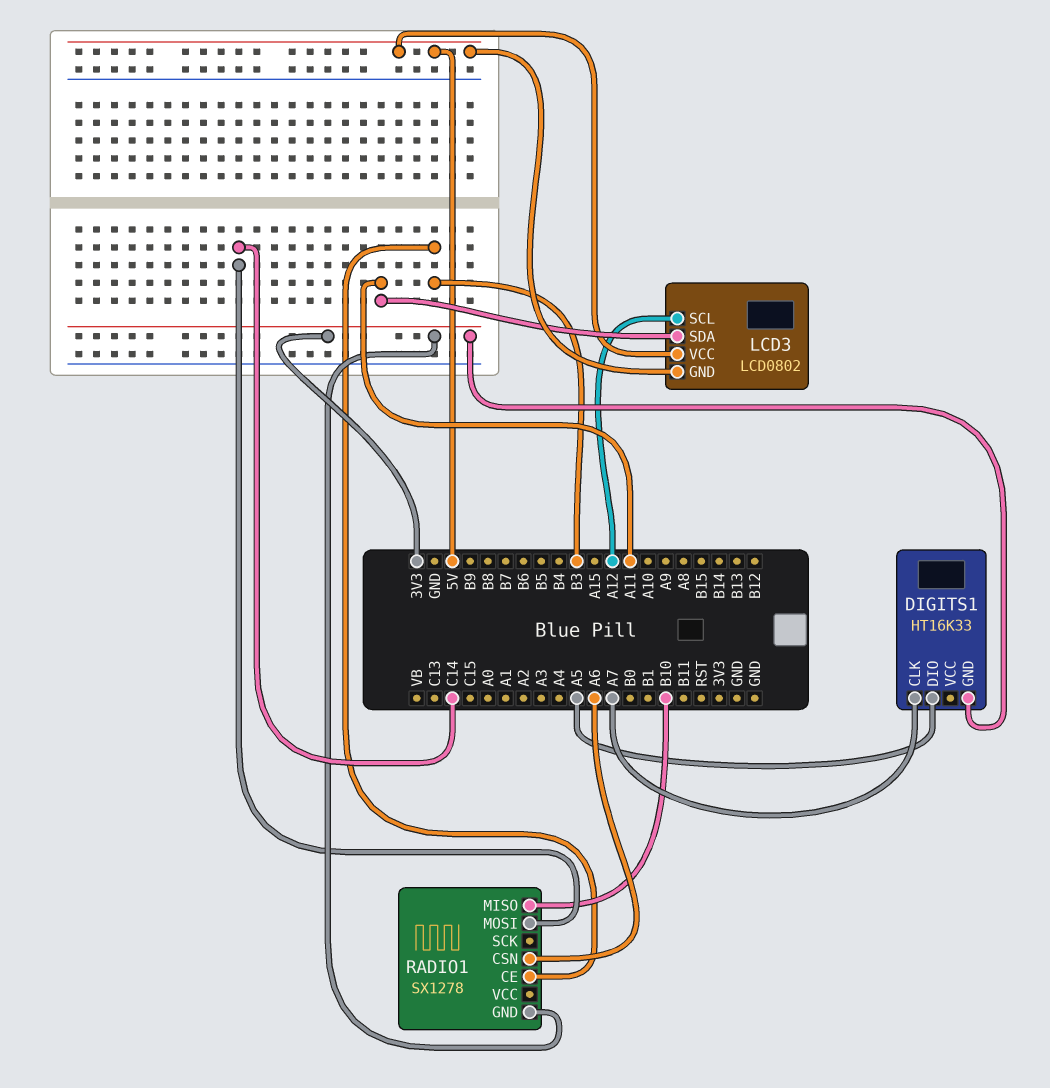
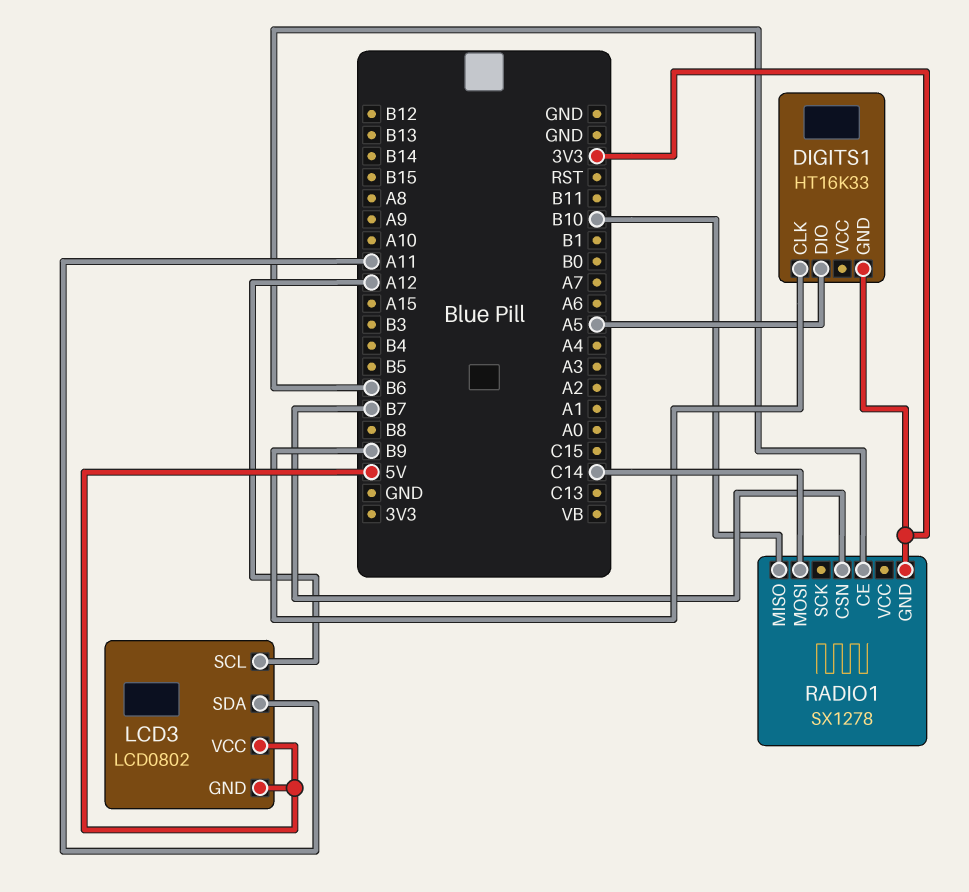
DIGITS1 pin CLK: A7 -> B9
RADIO1 pin CE: B3 -> B6
RADIO1 pin CSN: A6 -> B7

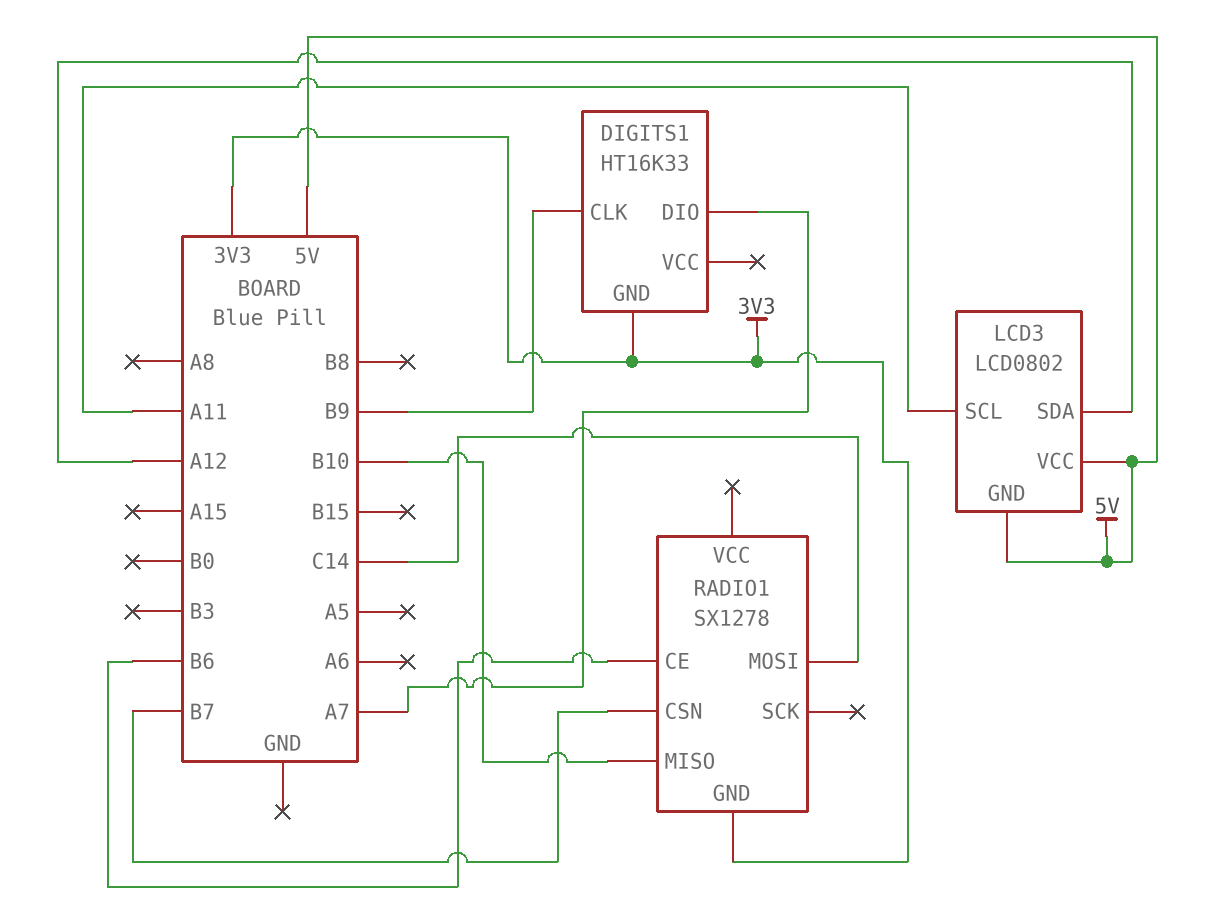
DIGITS1 pin DIO: A5 -> A7
LCD3 pin SCL: A12 -> A11
LCD3 pin SDA: A11 -> A12

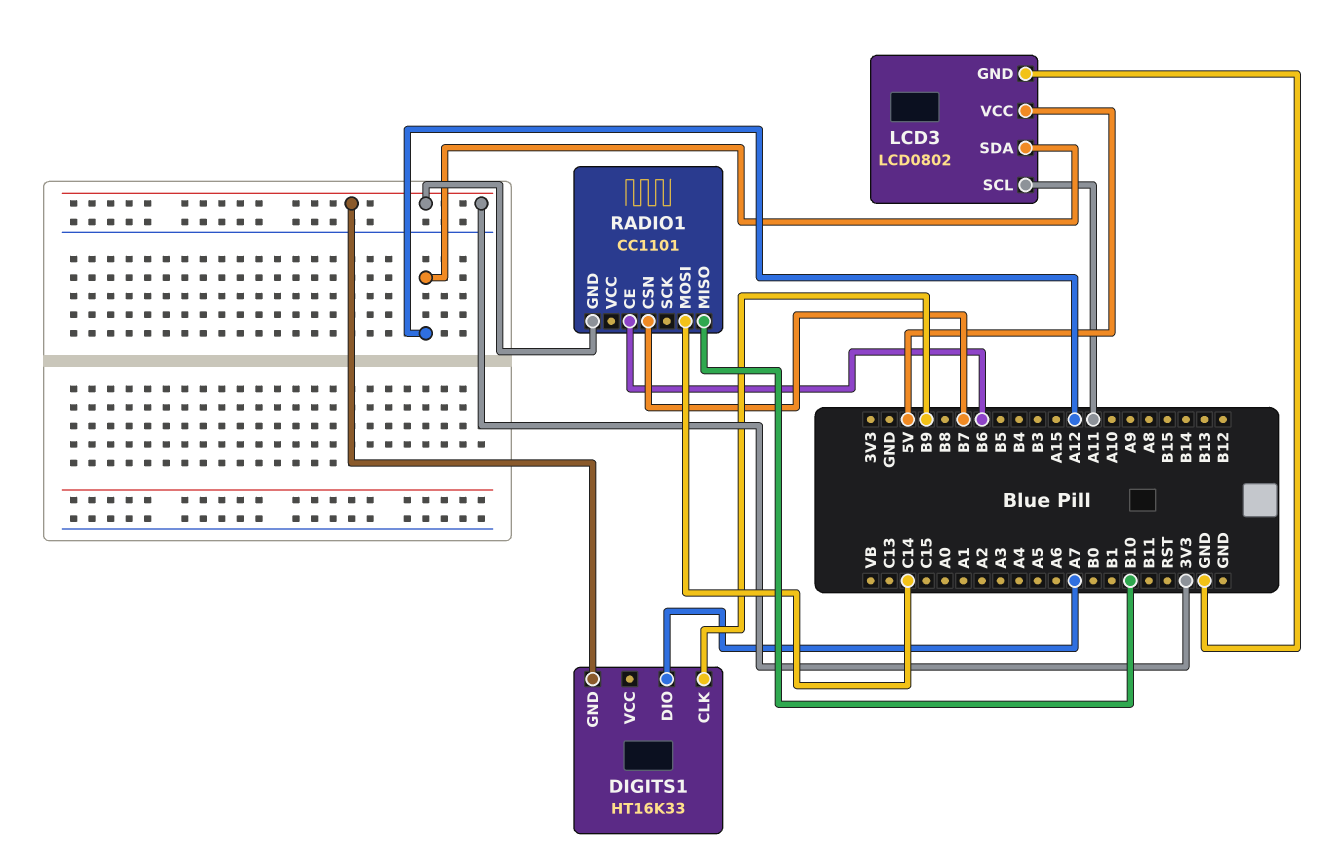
LCD3 pin GND: 5V -> GND
RADIO1: SX1278 -> CC1101

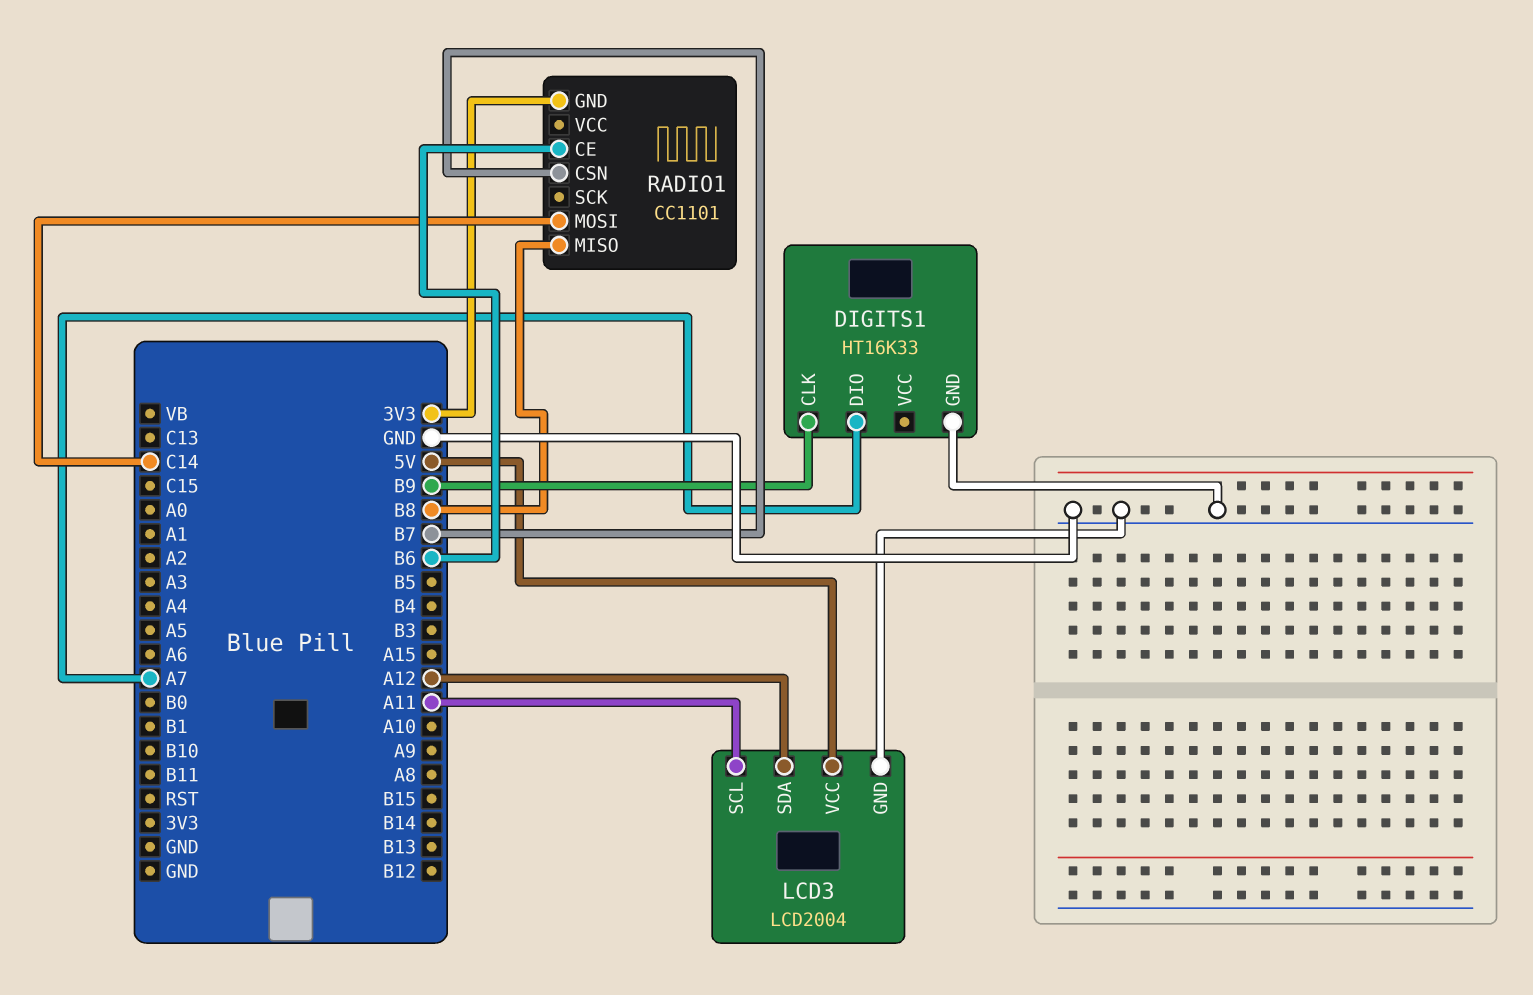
DIGITS1 pin GND: 3V3 -> GND
LCD3: LCD0802 -> LCD2004
RADIO1 pin MISO: B10 -> B8

